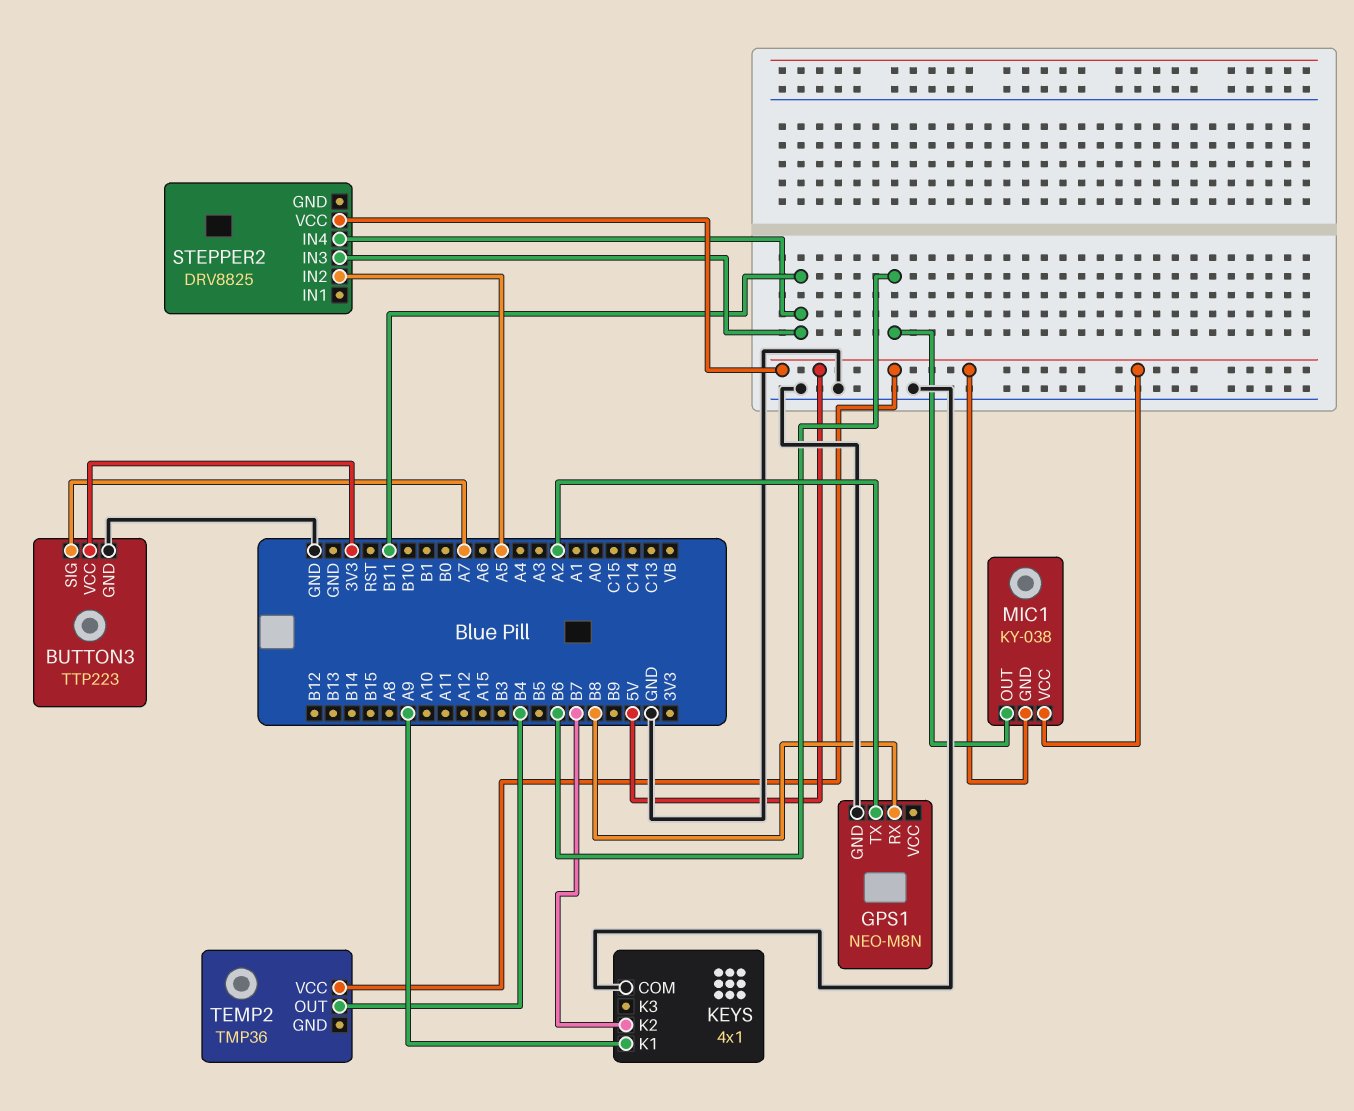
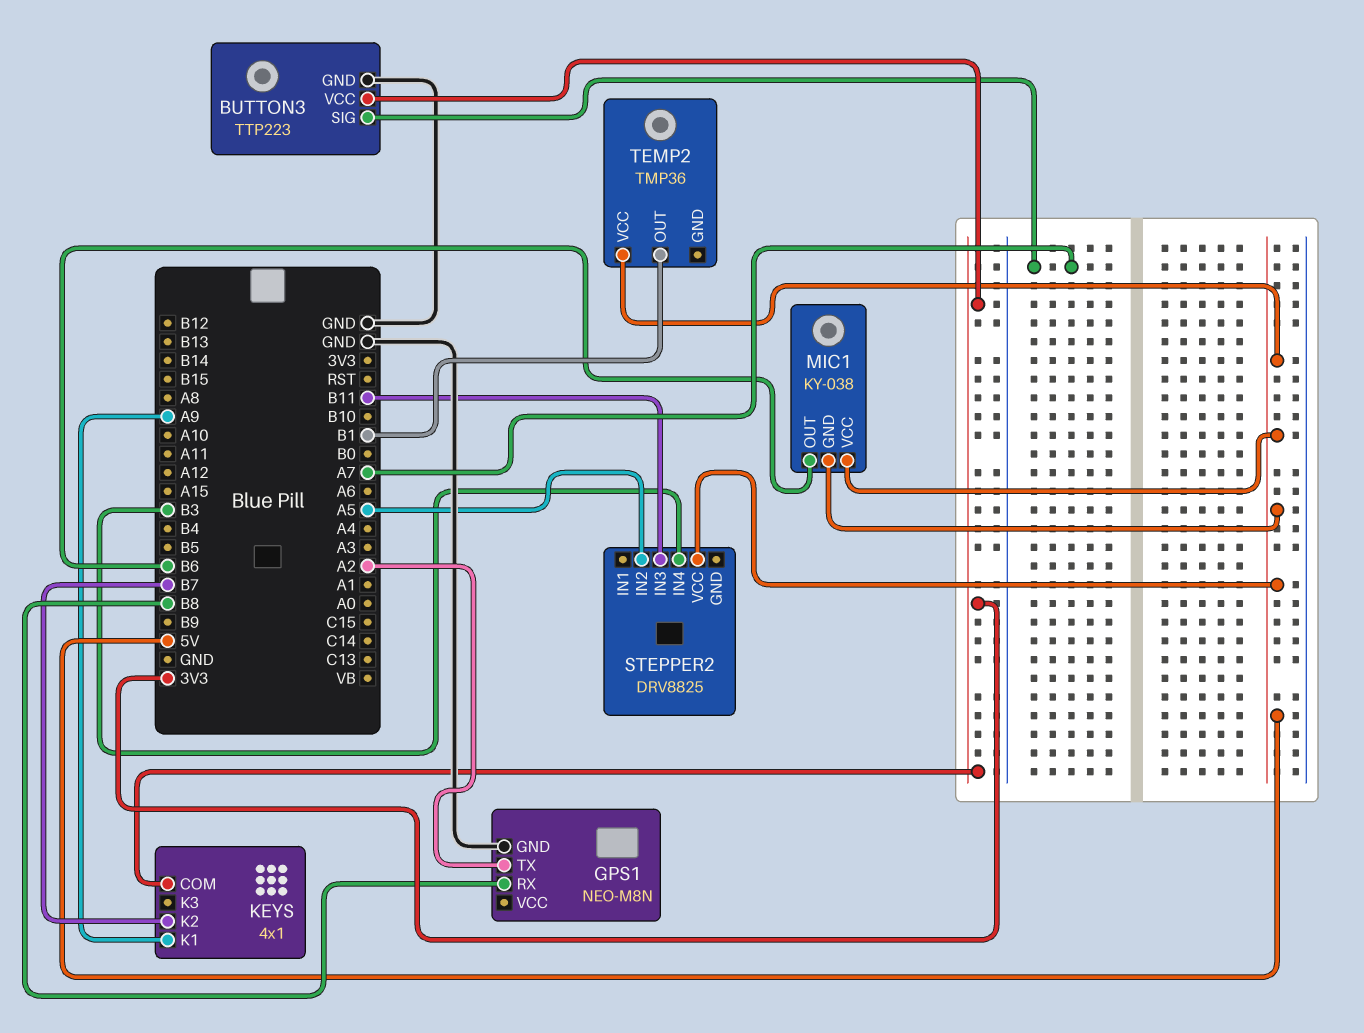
KEYS pin COM: GND -> 3V3
STEPPER2 pin IN4: B11 -> B3
TEMP2 pin OUT: B4 -> B1

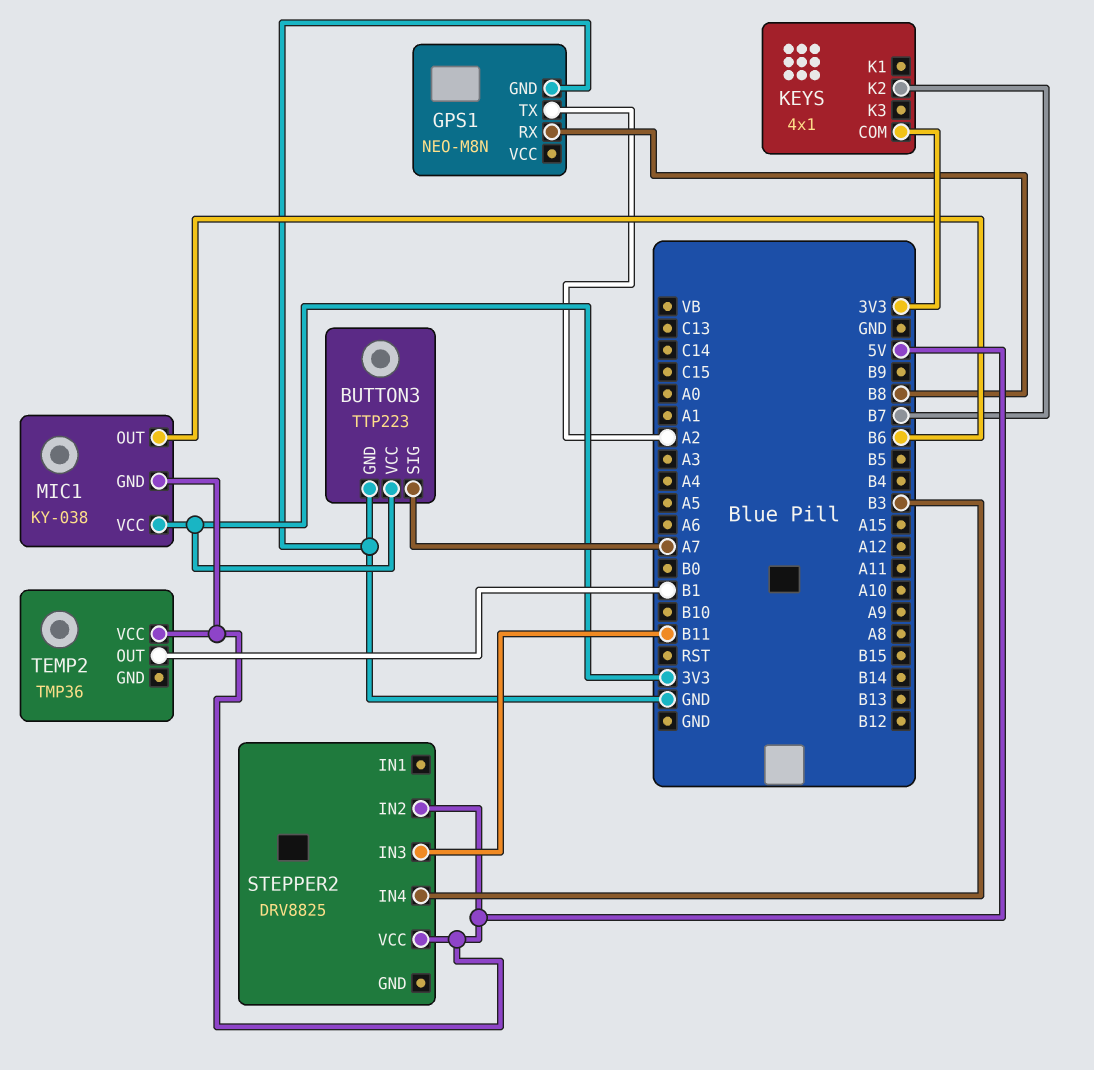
KEYS pin K1: A9 -> none
MIC1 pin VCC: 5V -> 3V3
STEPPER2 pin IN2: A5 -> 5V

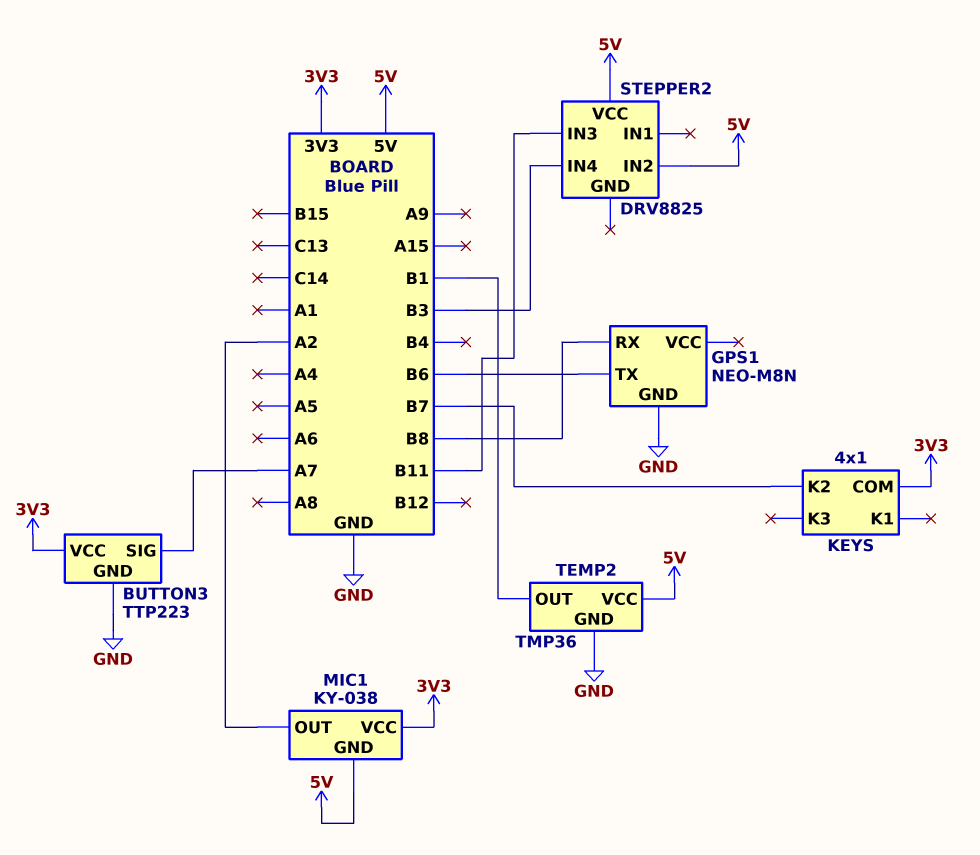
GPS1 pin TX: A2 -> B6
MIC1 pin OUT: B6 -> A2
TEMP2 pin GND: none -> GND

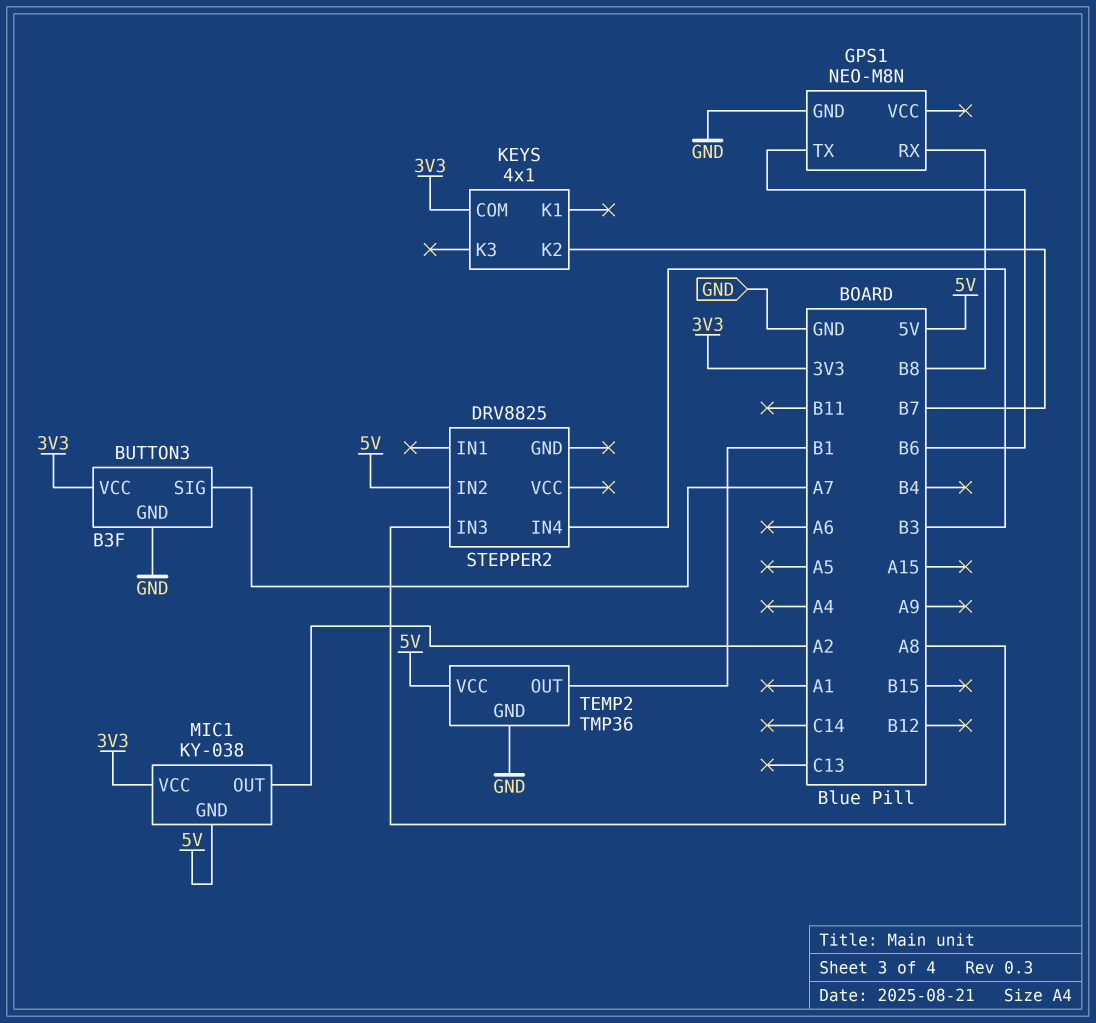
BUTTON3: TTP223 -> B3F
STEPPER2 pin IN3: B11 -> A8
STEPPER2 pin VCC: 5V -> none

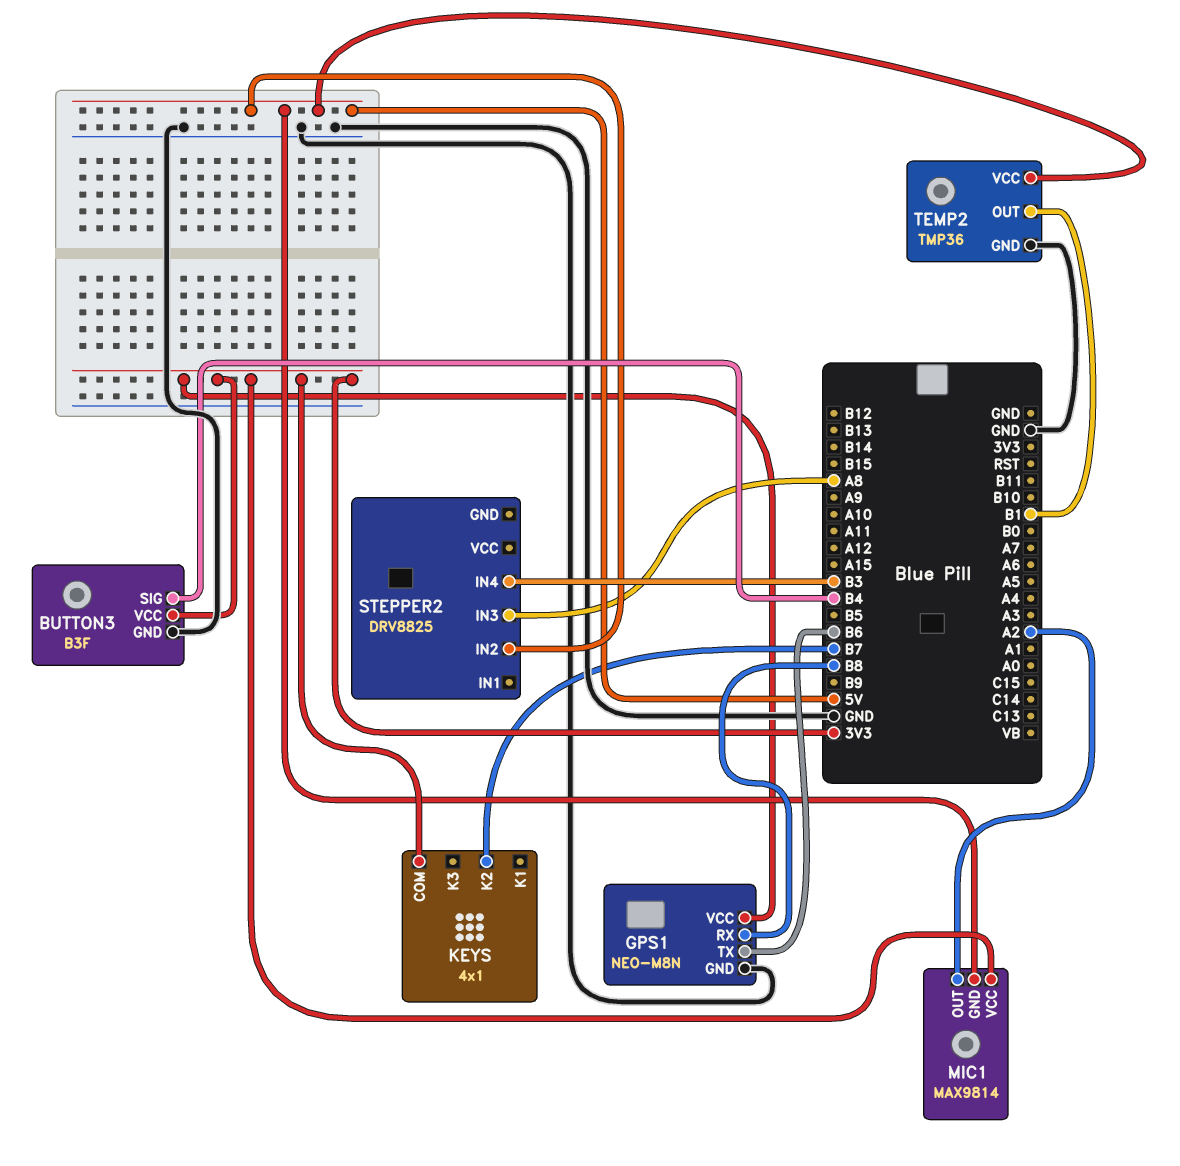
BUTTON3 pin SIG: A7 -> B4
GPS1 pin VCC: none -> 3V3
MIC1: KY-038 -> MAX9814

